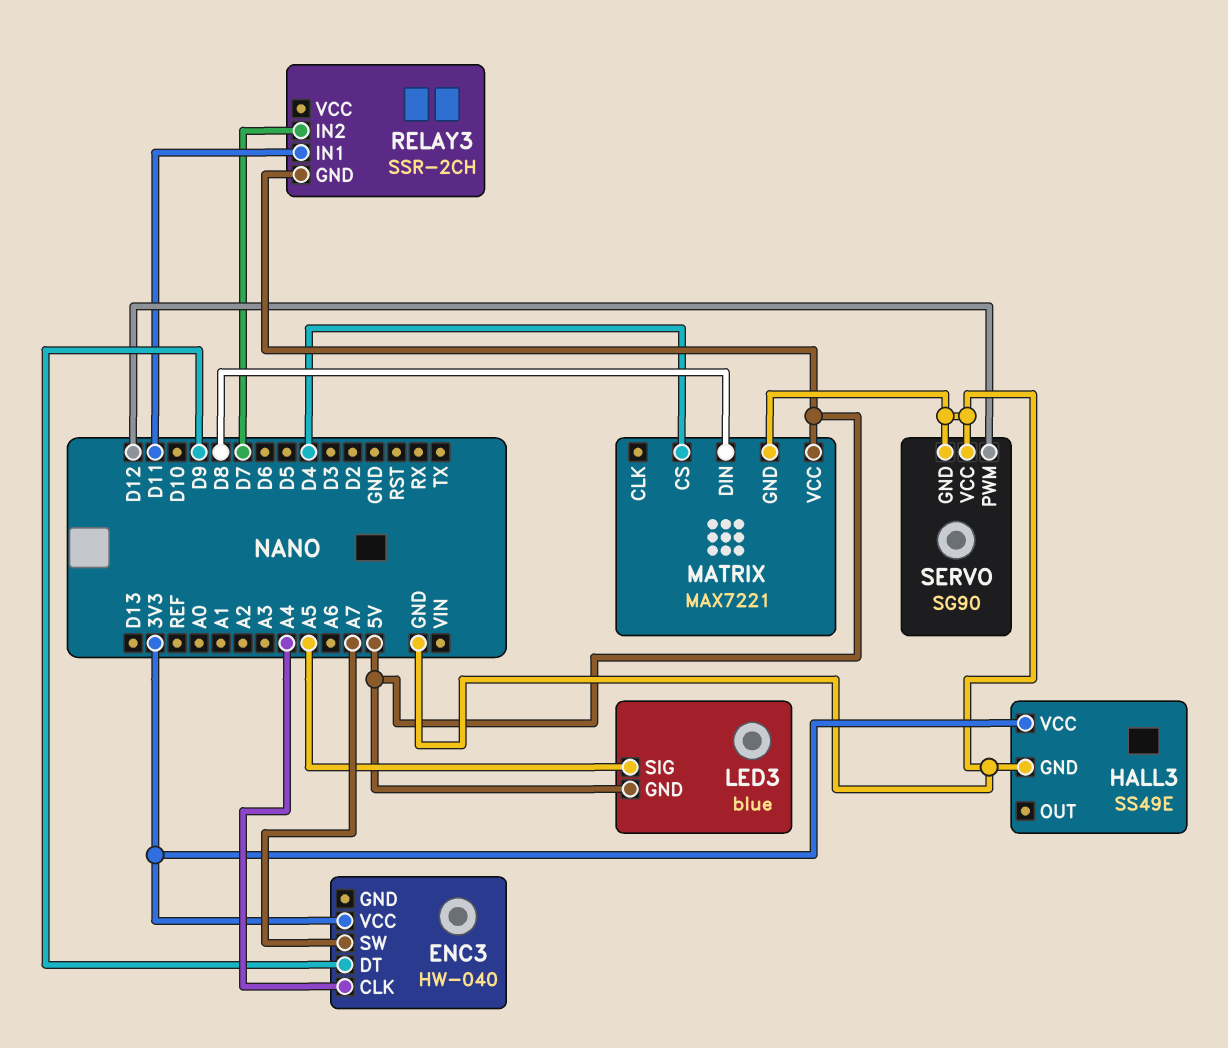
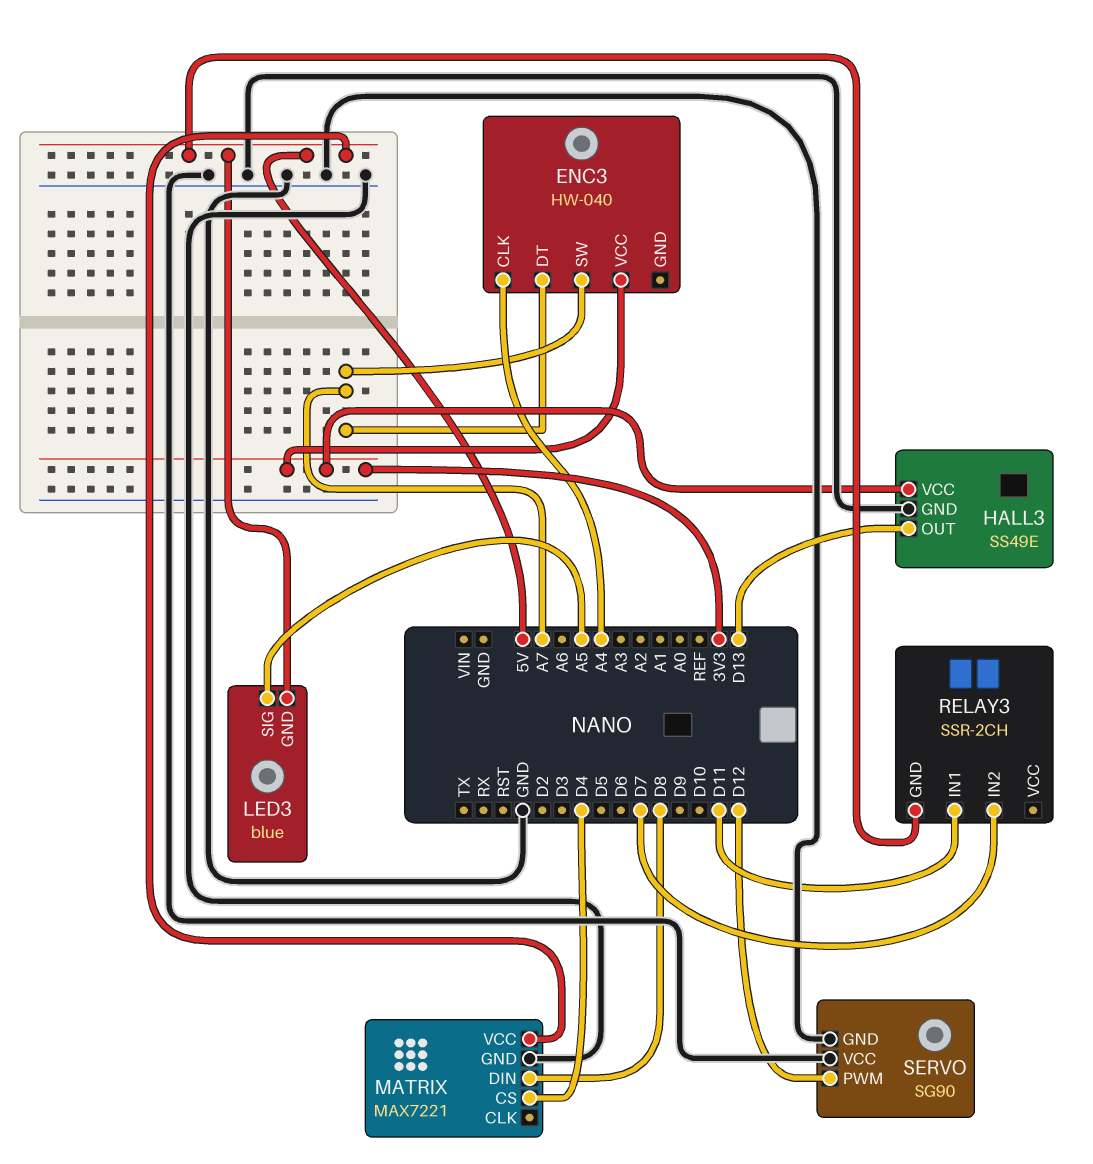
ENC3 pin DT: D9 -> A7
HALL3 pin OUT: none -> D13

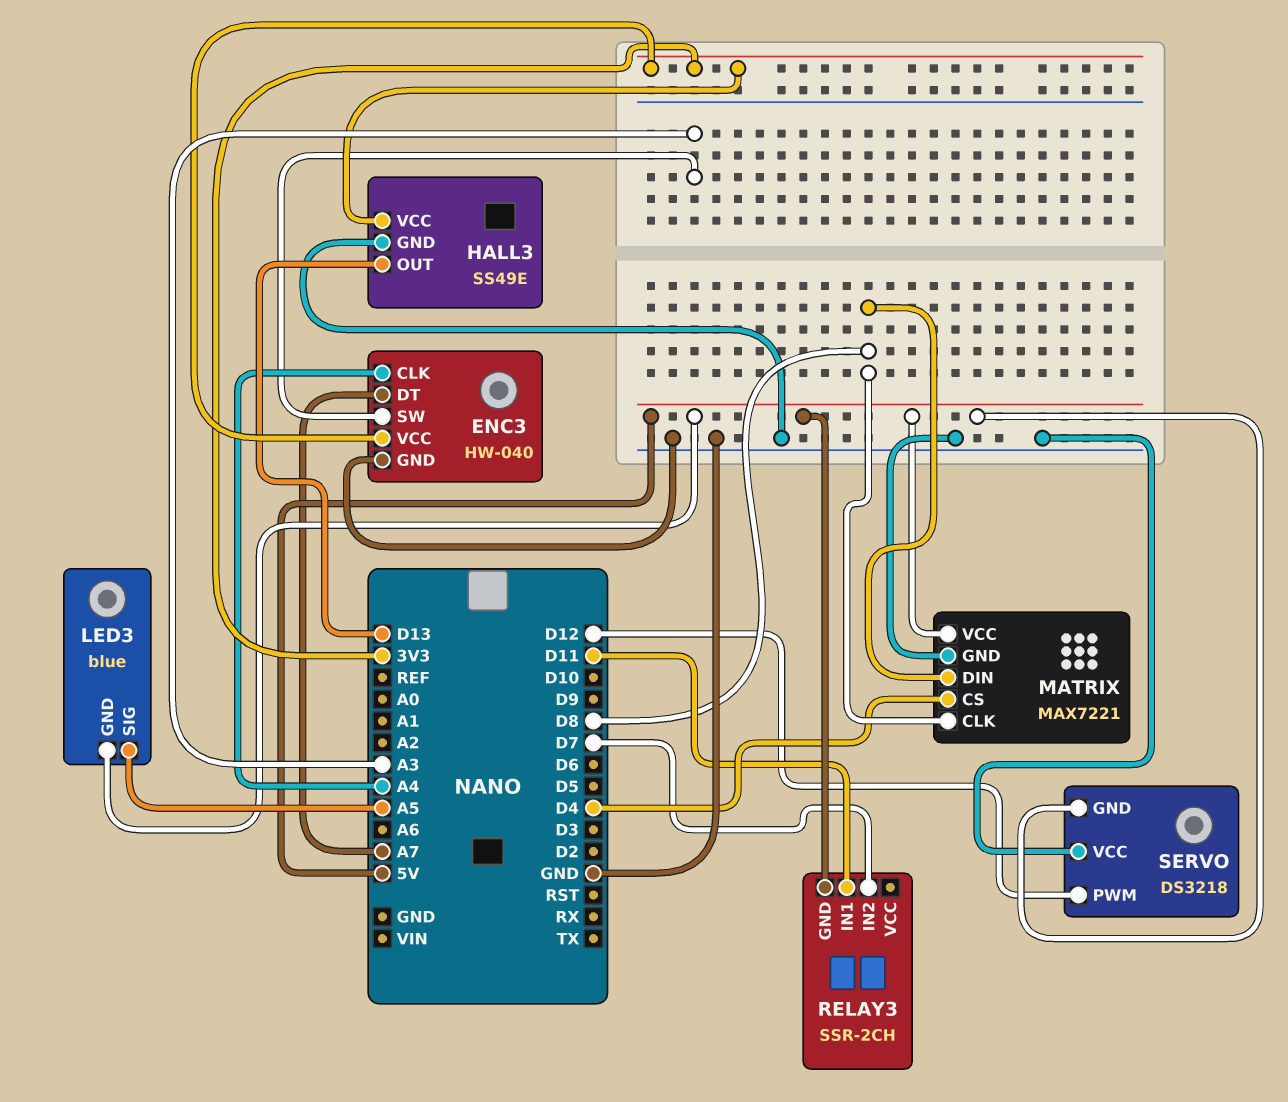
ENC3 pin GND: none -> GND
ENC3 pin SW: A7 -> A3
MATRIX pin CLK: none -> D8
SERVO: SG90 -> DS3218
SERVO pin GND: GND -> 5V

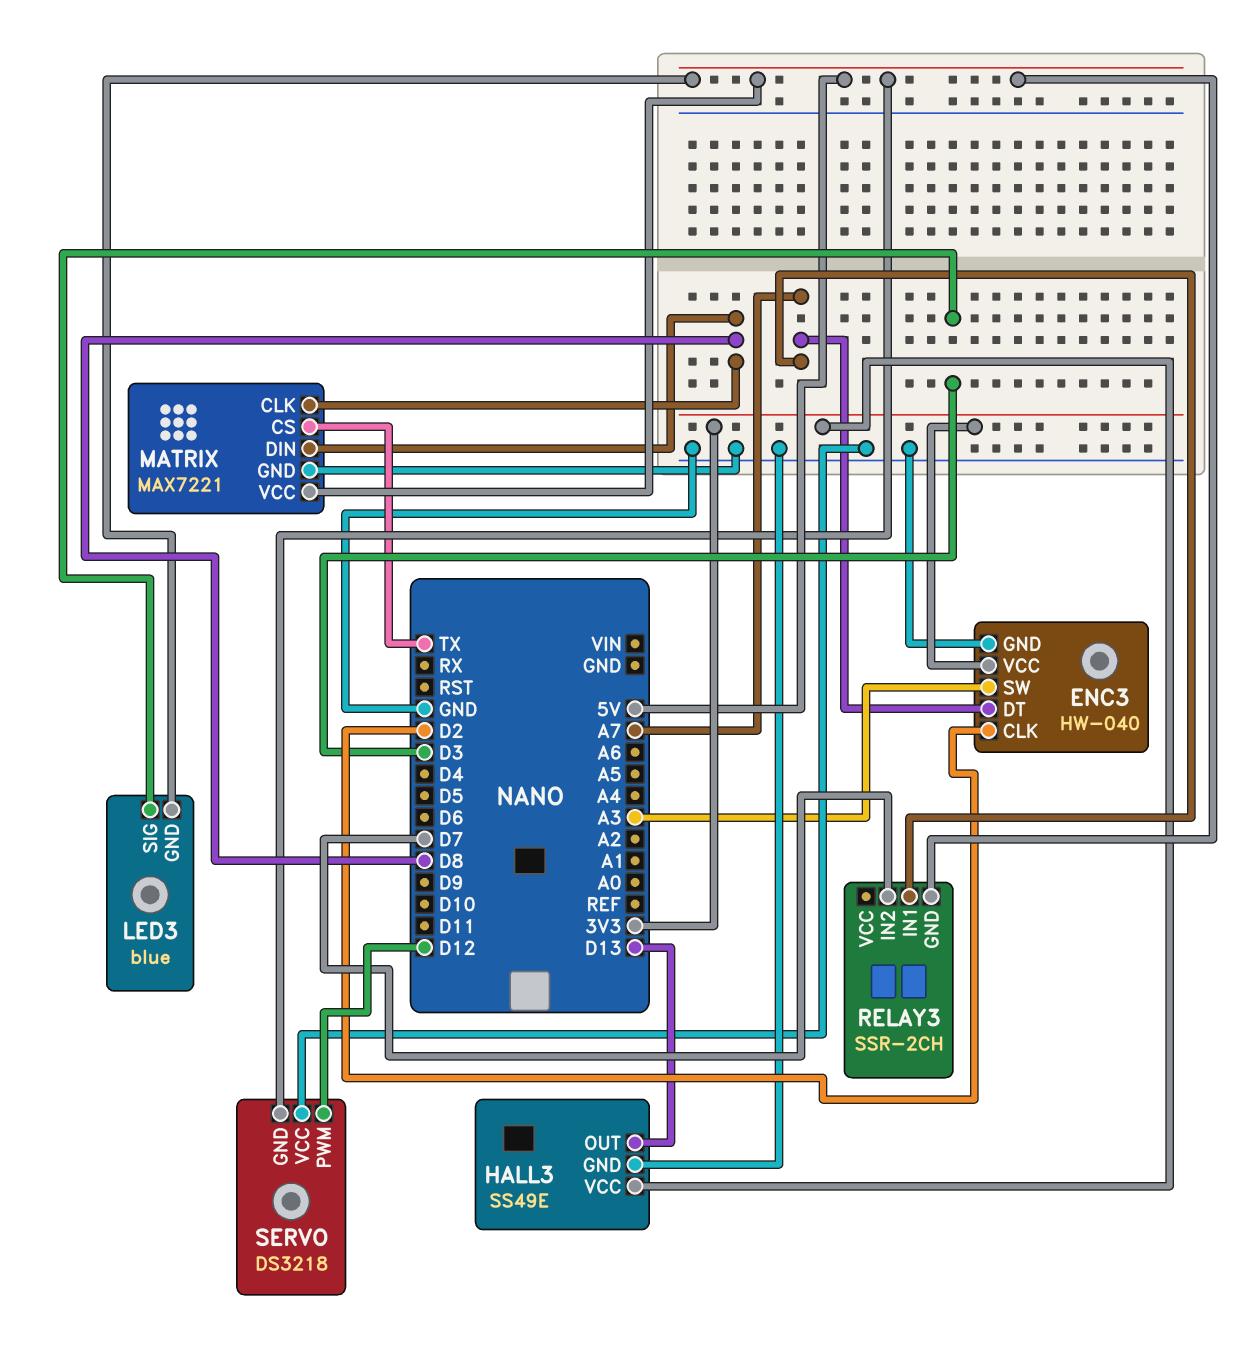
ENC3 pin CLK: A4 -> D2
LED3 pin SIG: A5 -> D3
MATRIX pin CS: D4 -> TX
RELAY3 pin IN1: D11 -> A7

